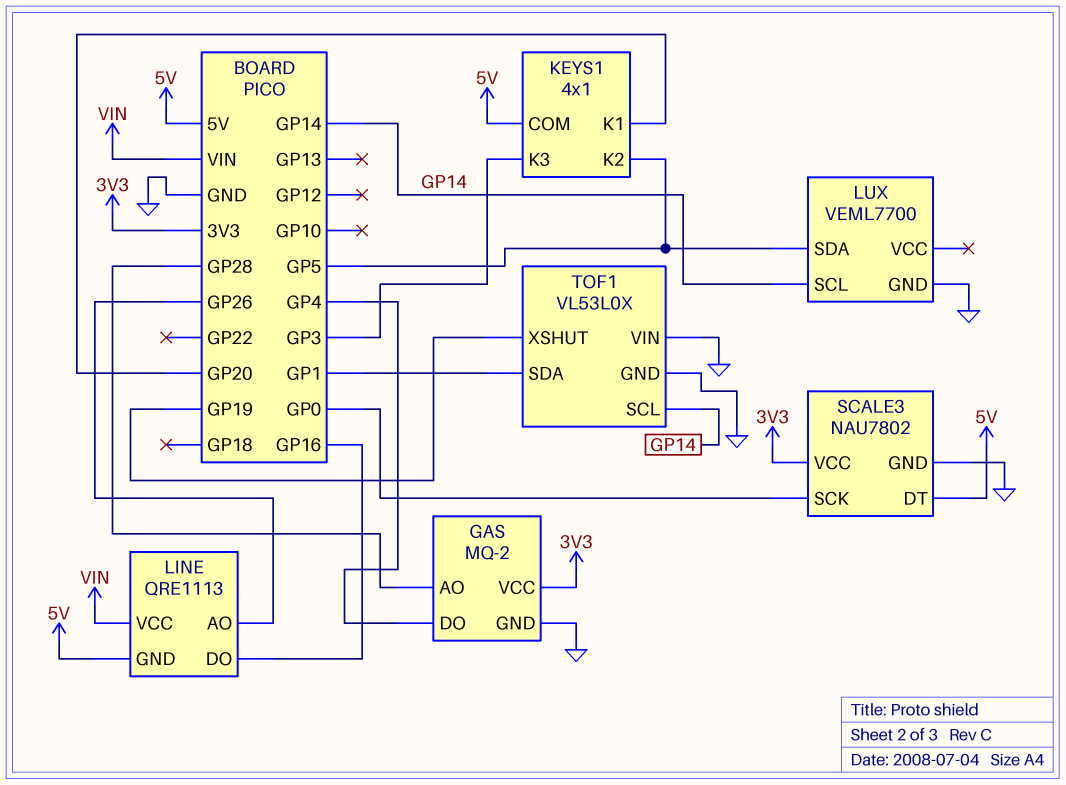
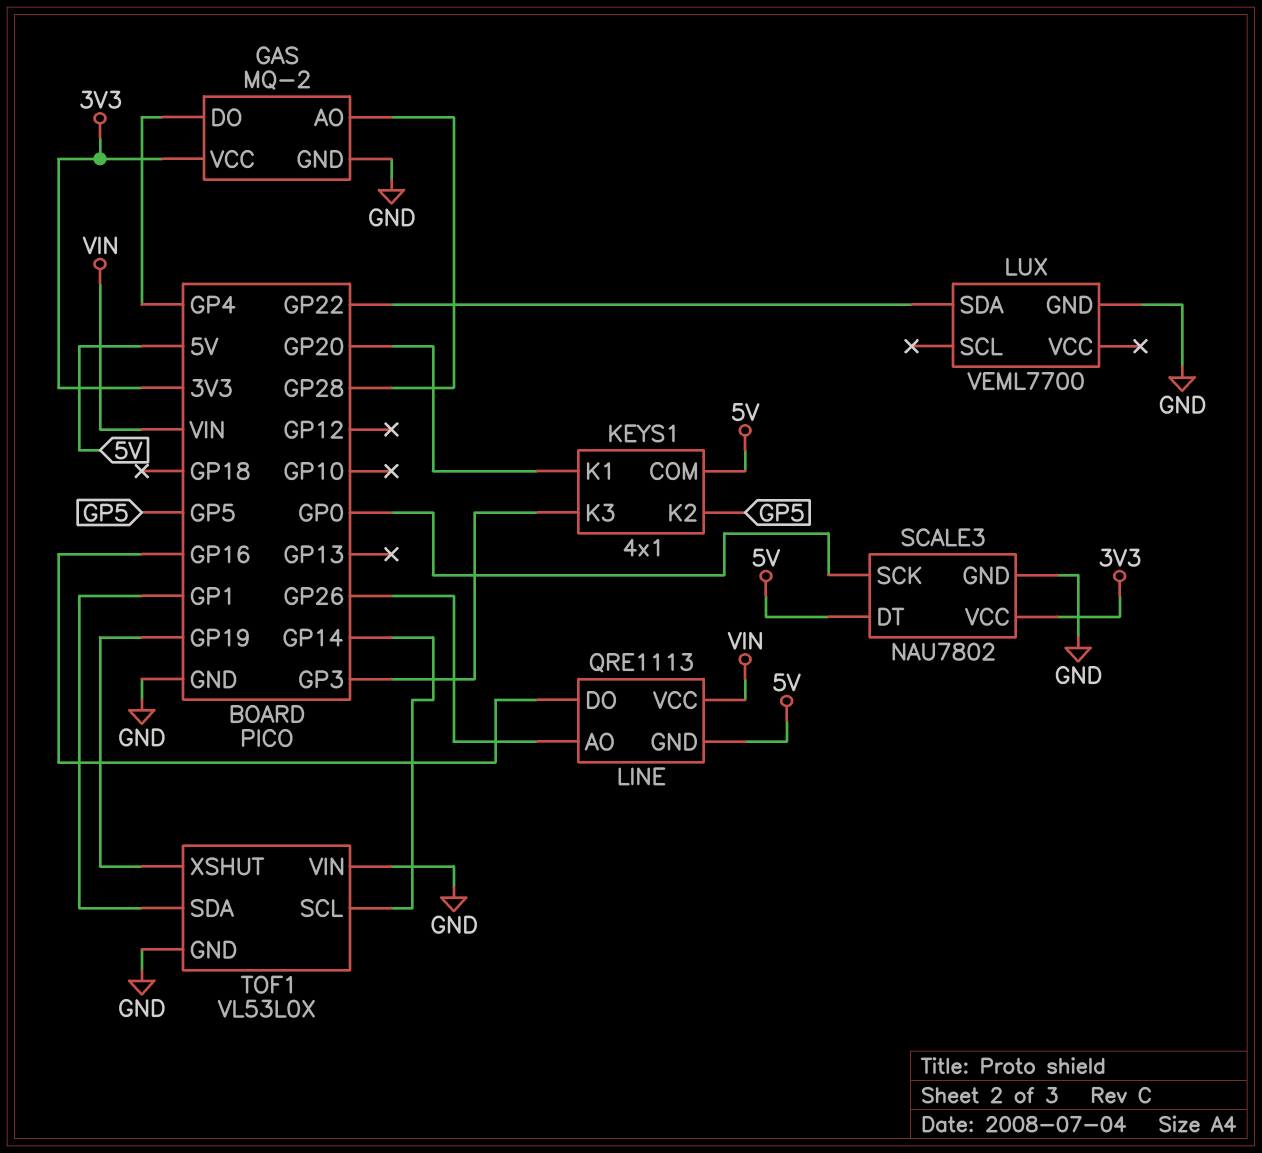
LUX pin SCL: GP14 -> none
LUX pin SDA: GP5 -> GP22

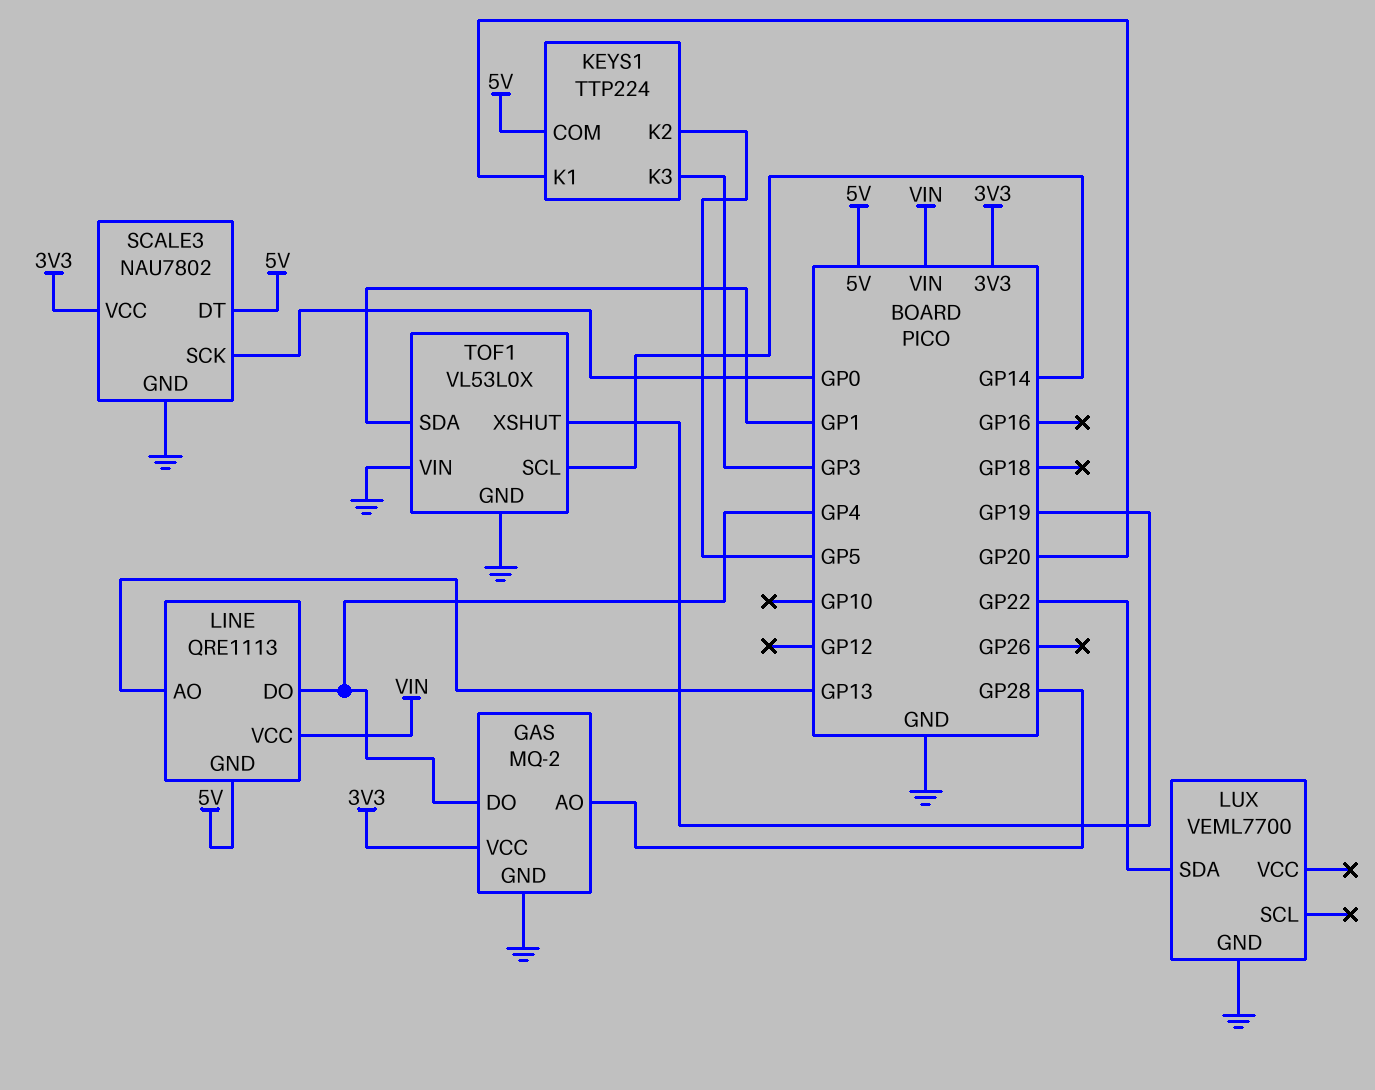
KEYS1: 4x1 -> TTP224
LINE pin AO: GP26 -> GP13
LINE pin DO: GP16 -> GP4

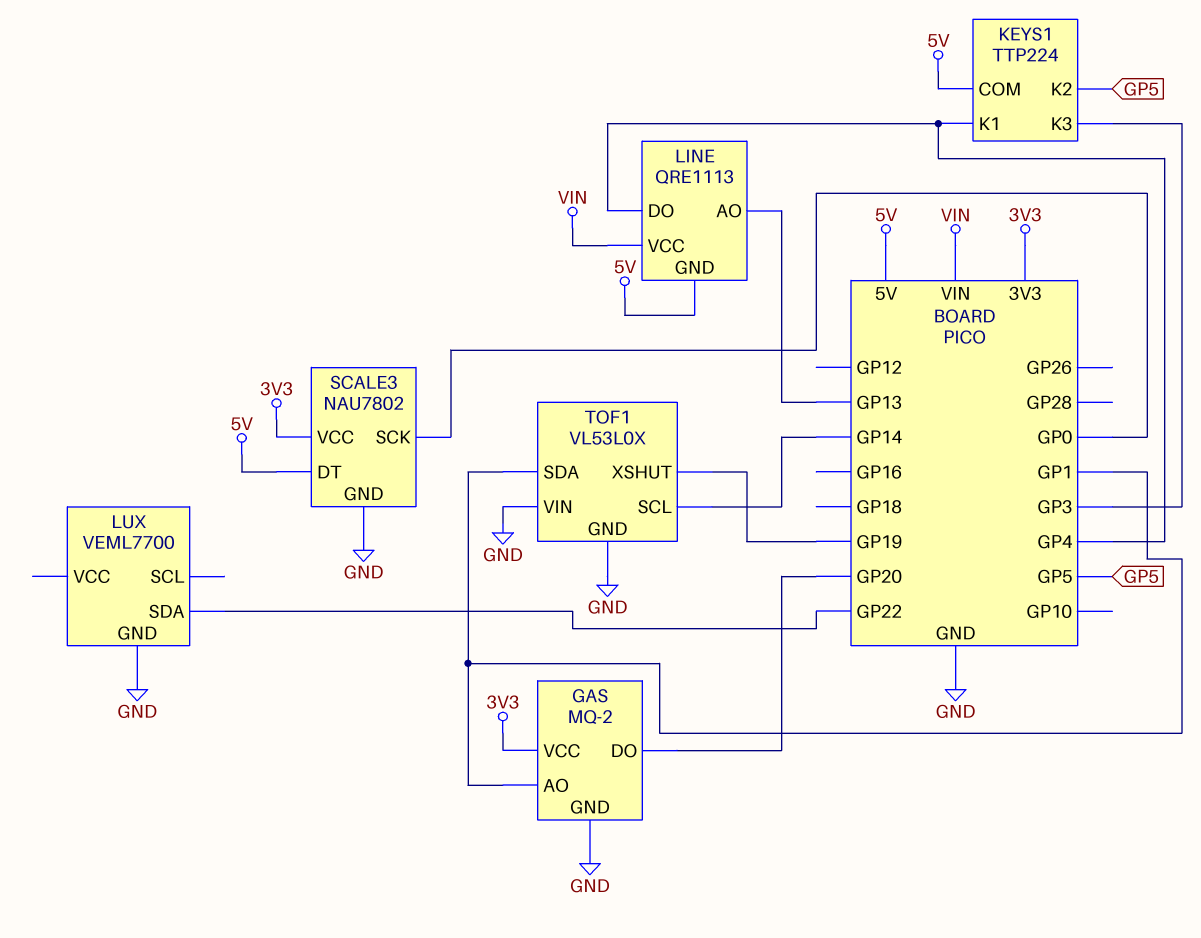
GAS pin AO: GP28 -> GP1
GAS pin DO: GP4 -> GP20
KEYS1 pin K1: GP20 -> GP4

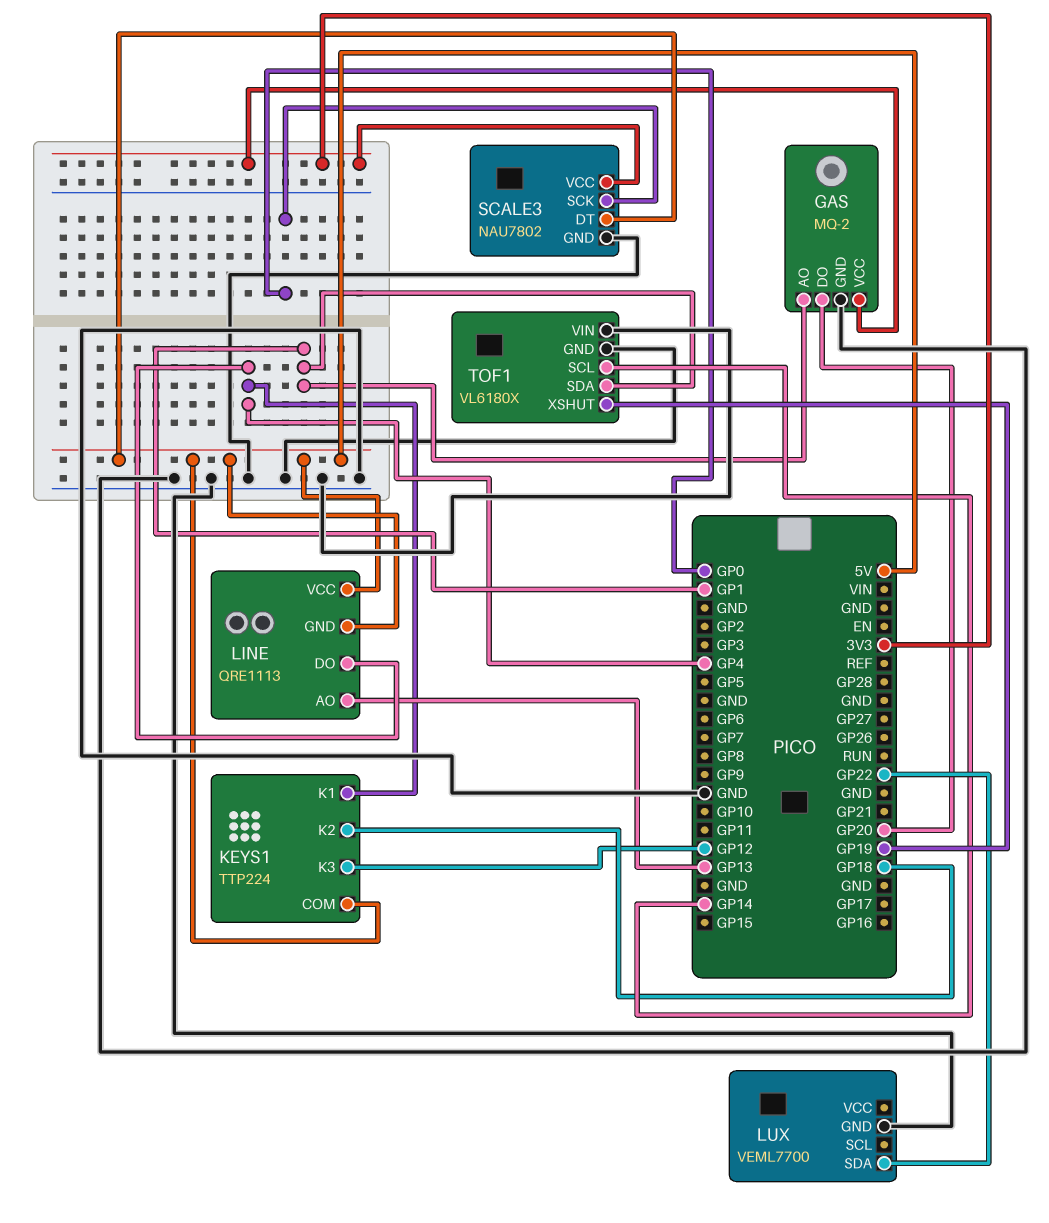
KEYS1 pin K2: GP5 -> GP18
KEYS1 pin K3: GP3 -> GP12
LINE pin VCC: VIN -> 5V
TOF1: VL53L0X -> VL6180X

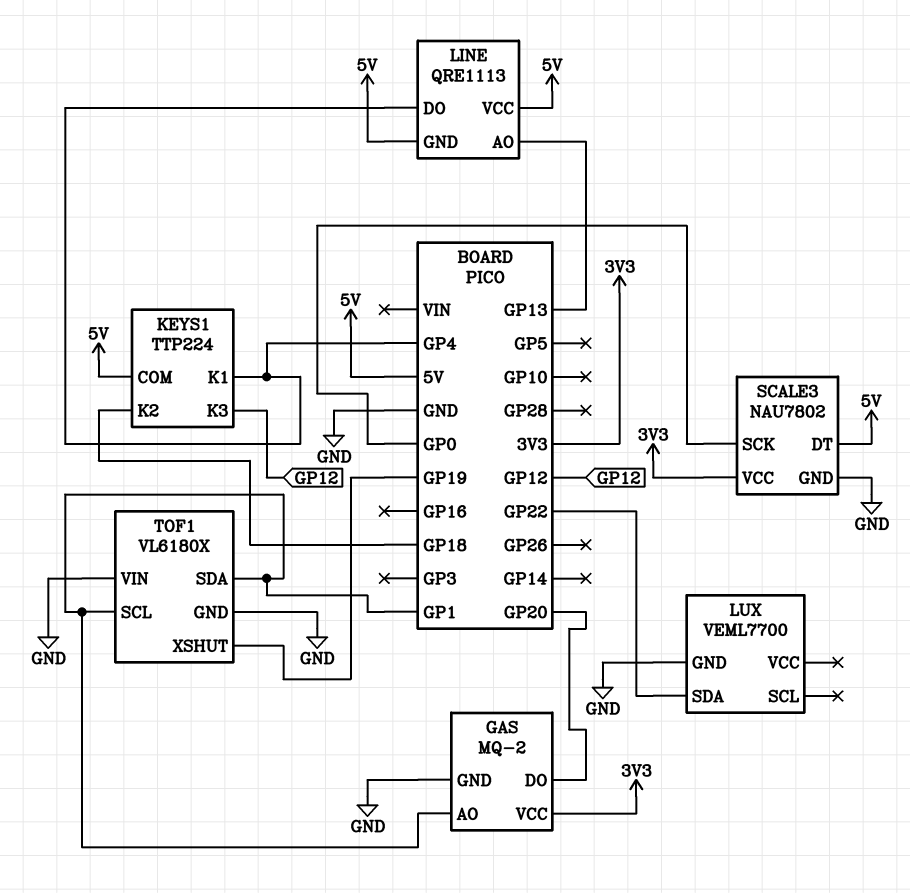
TOF1 pin SCL: GP14 -> GP1

